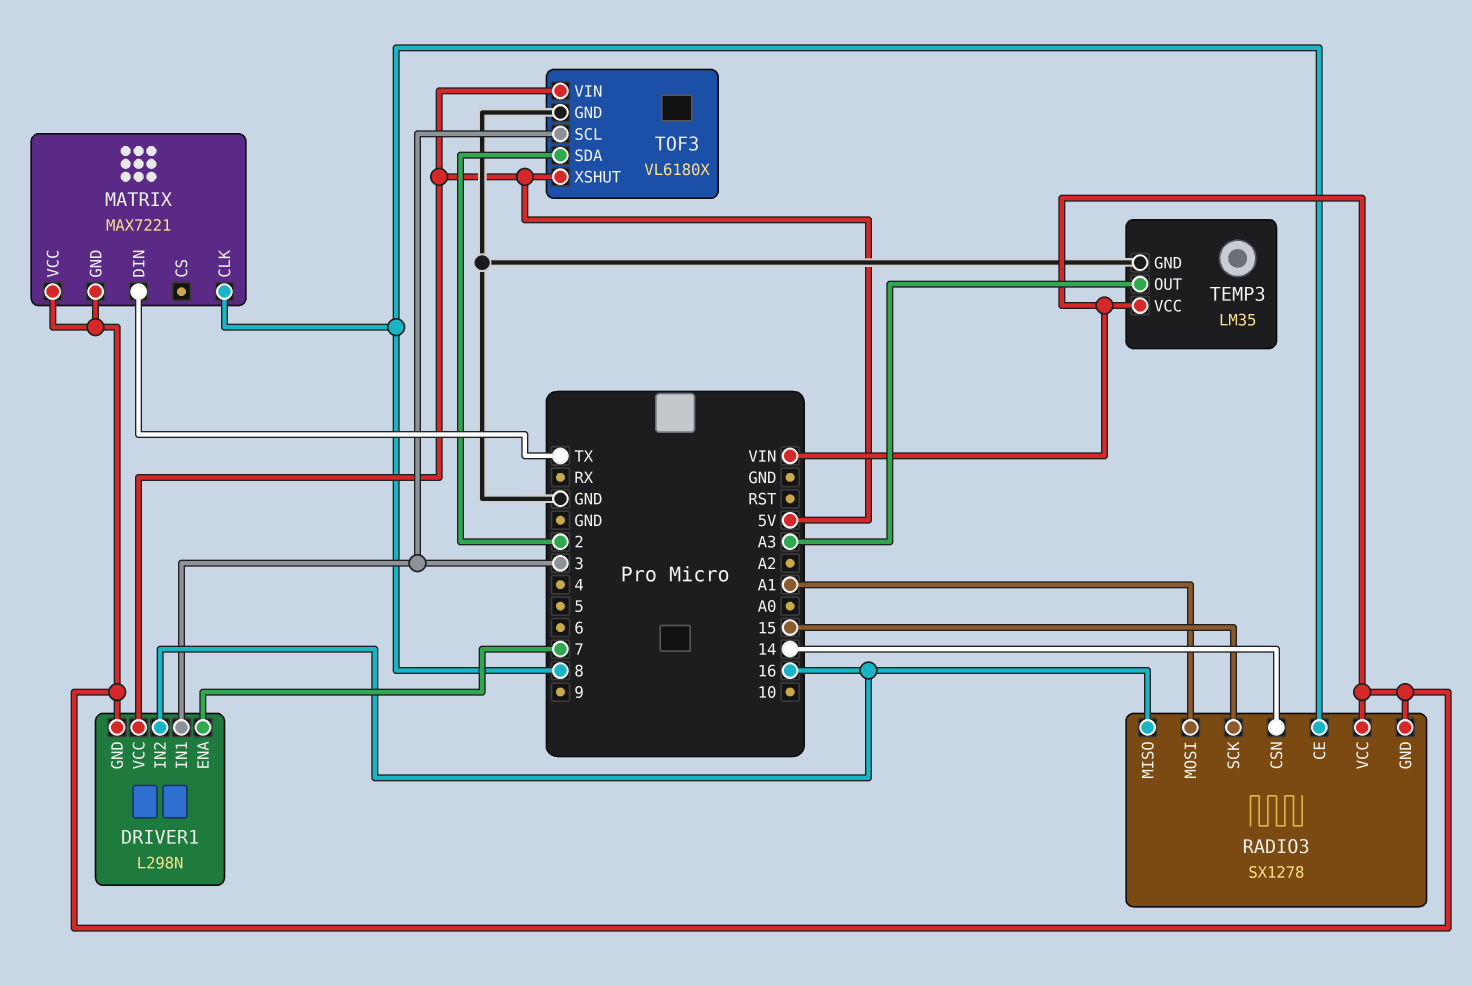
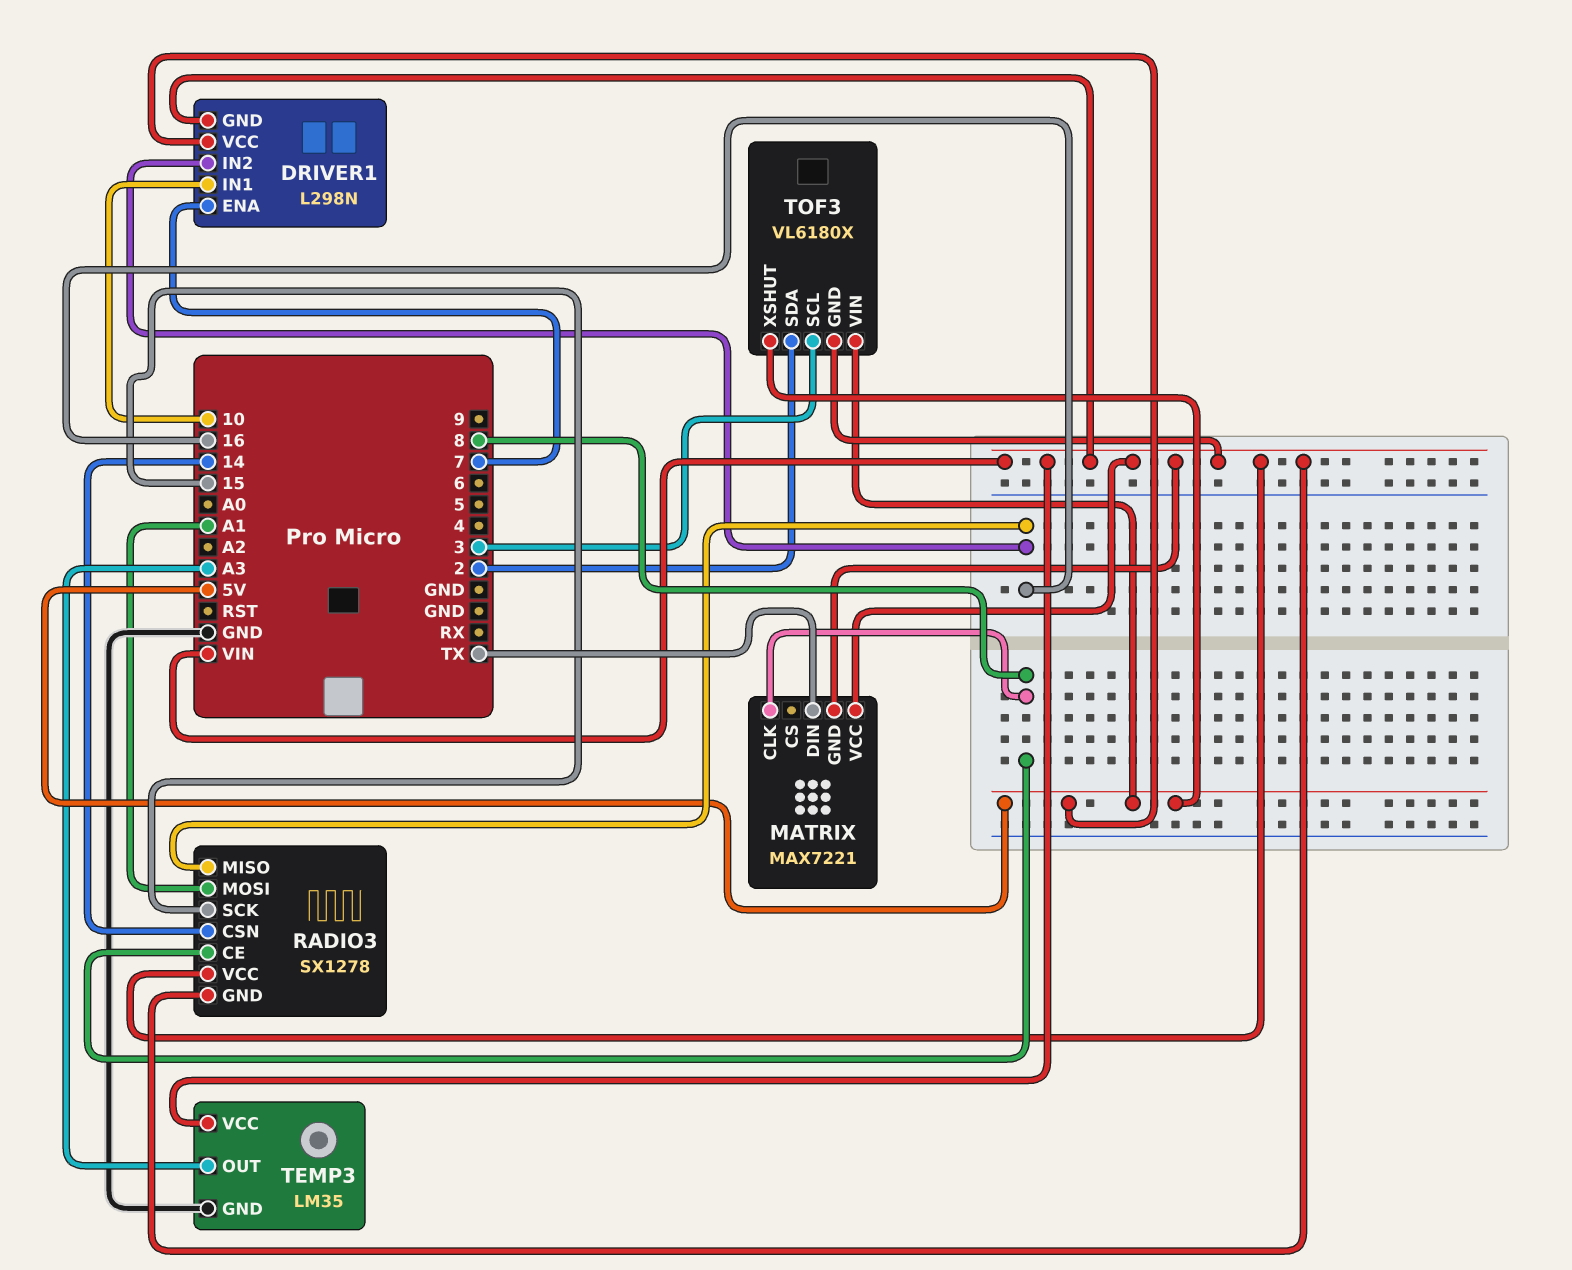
DRIVER1 pin IN1: 3 -> 10
TOF3 pin GND: GND -> VIN

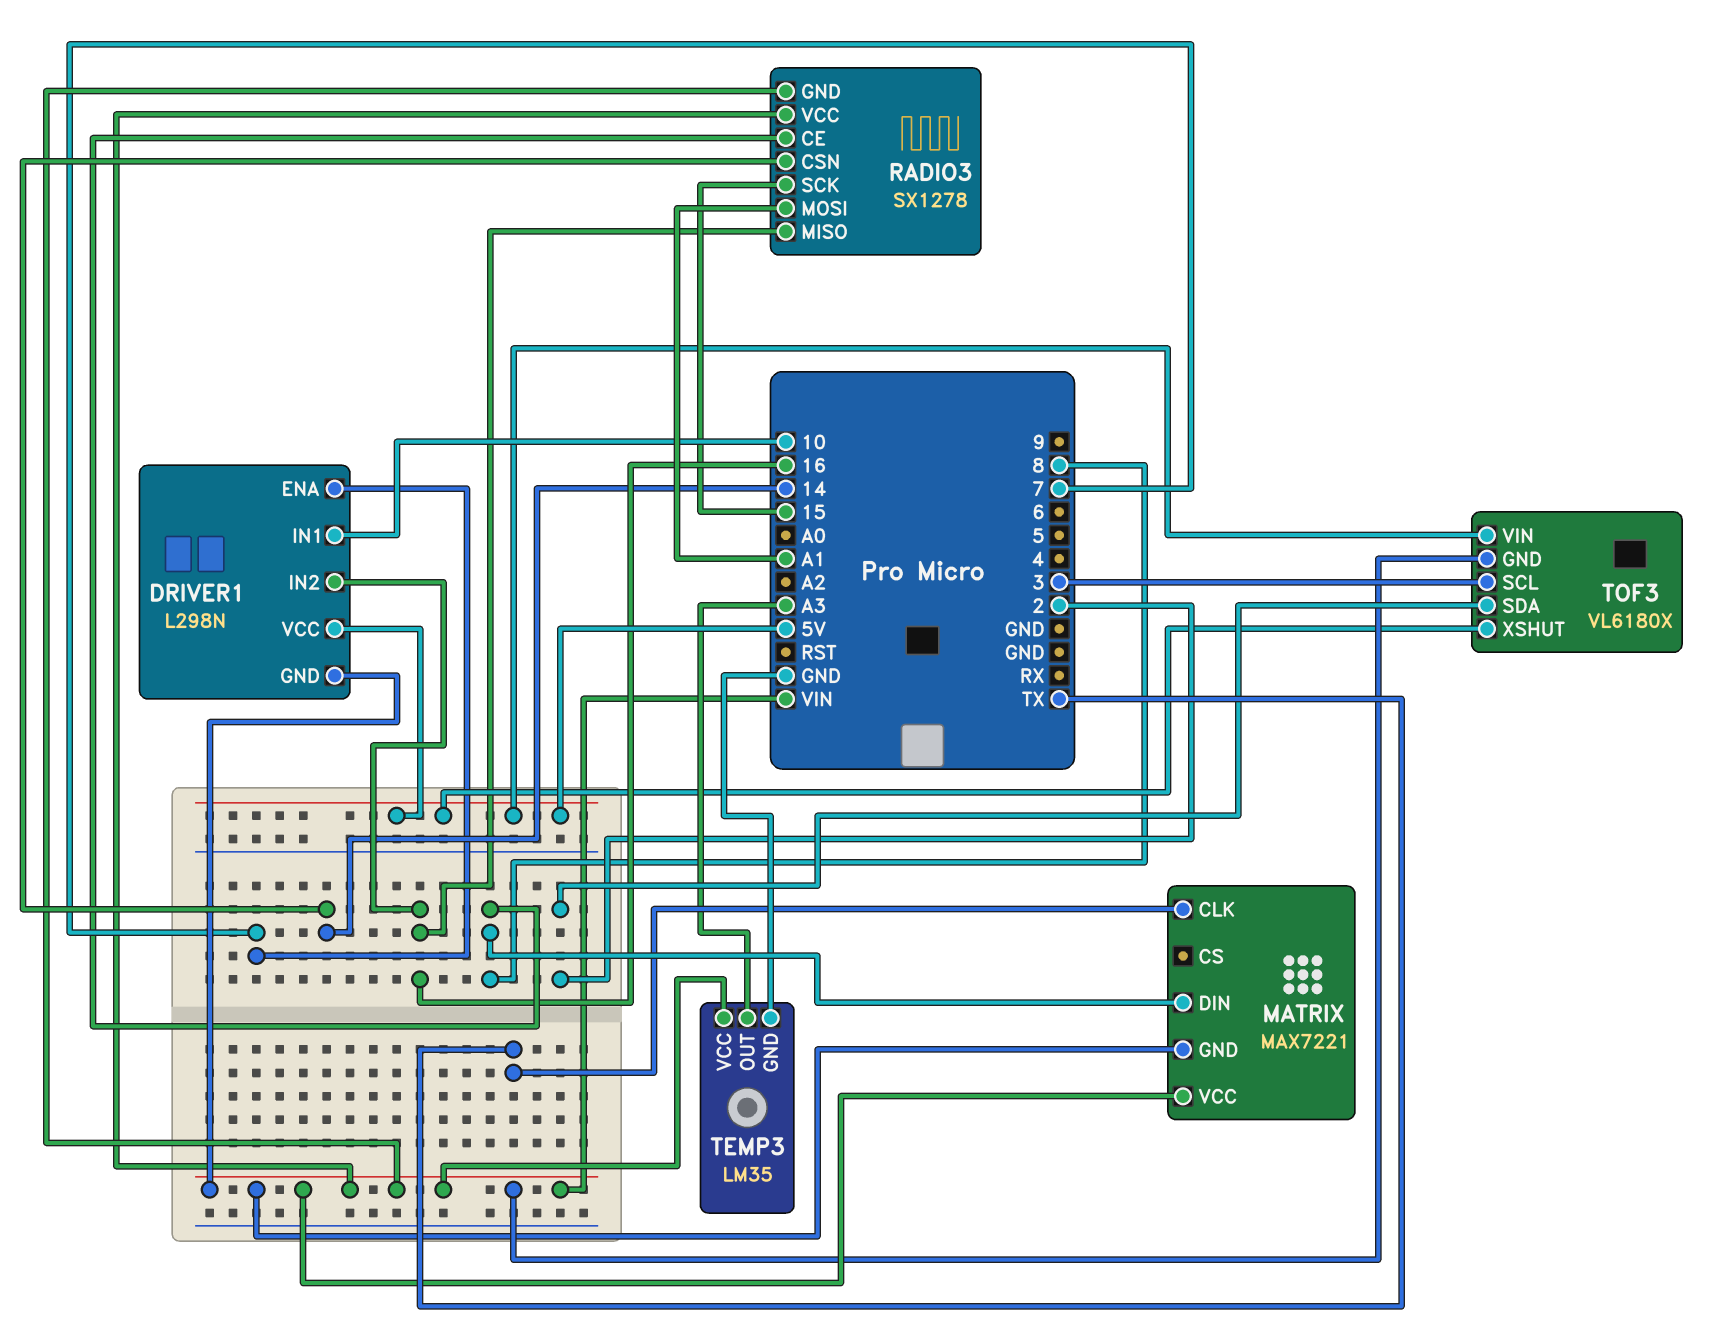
MATRIX pin CLK: 8 -> TX
MATRIX pin DIN: TX -> 8

